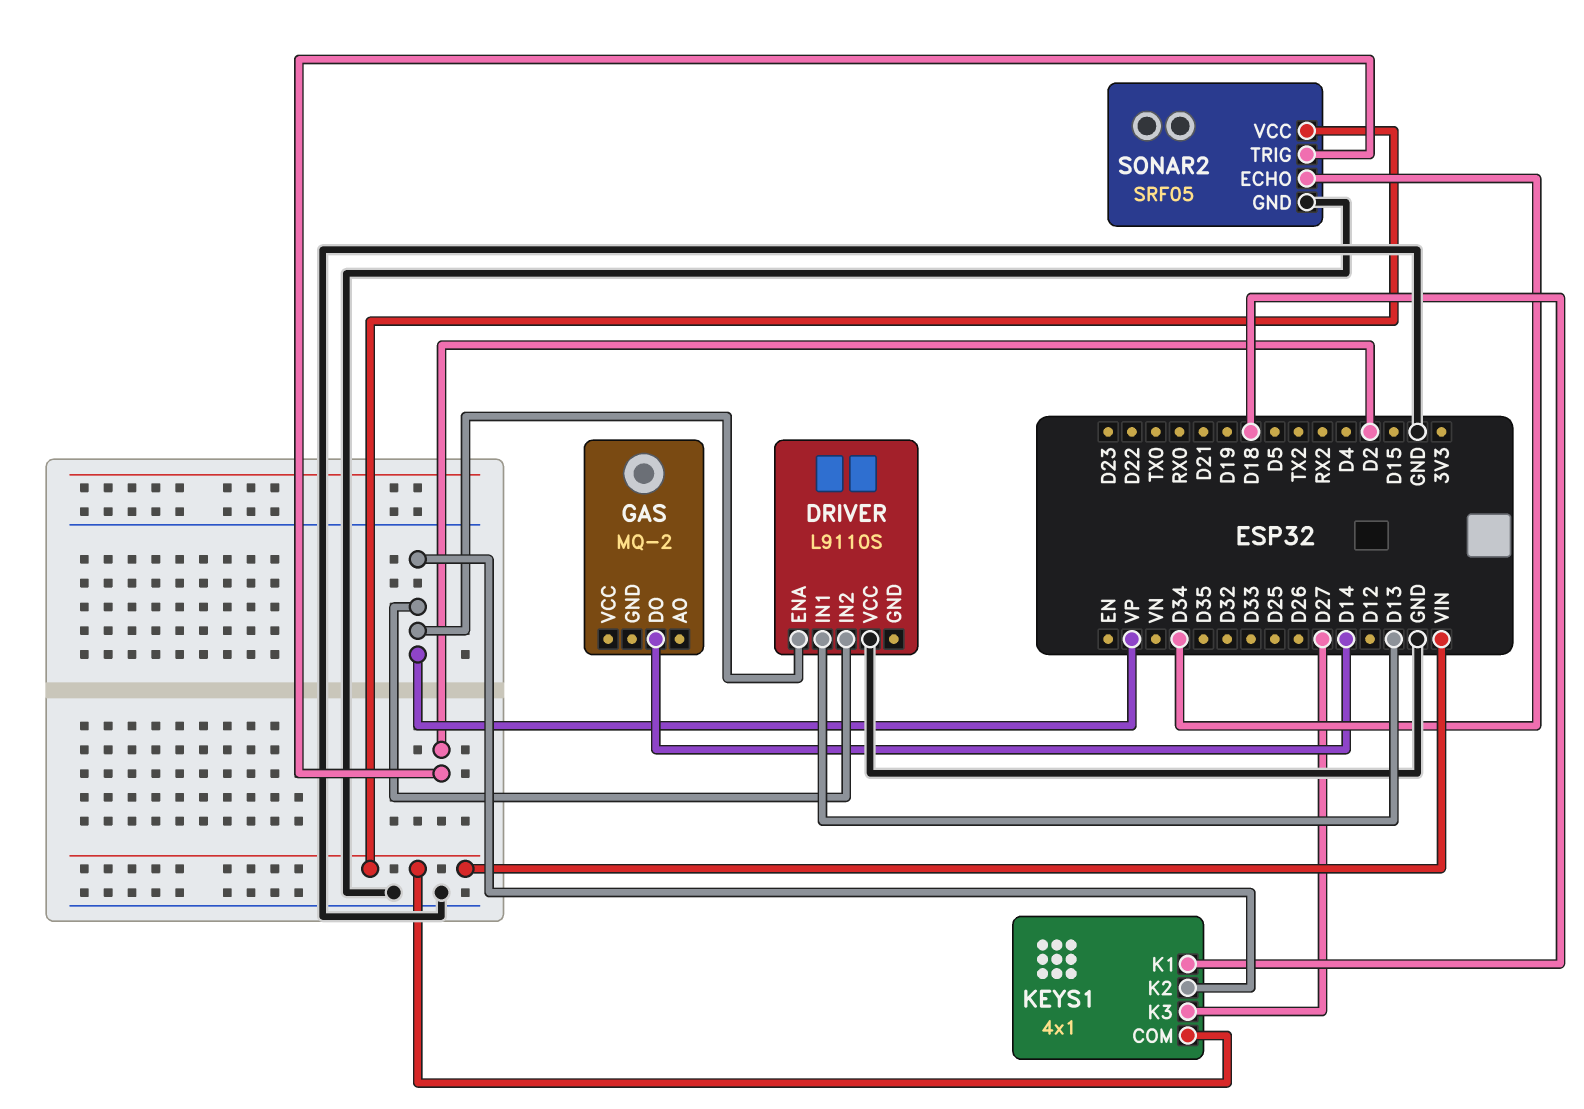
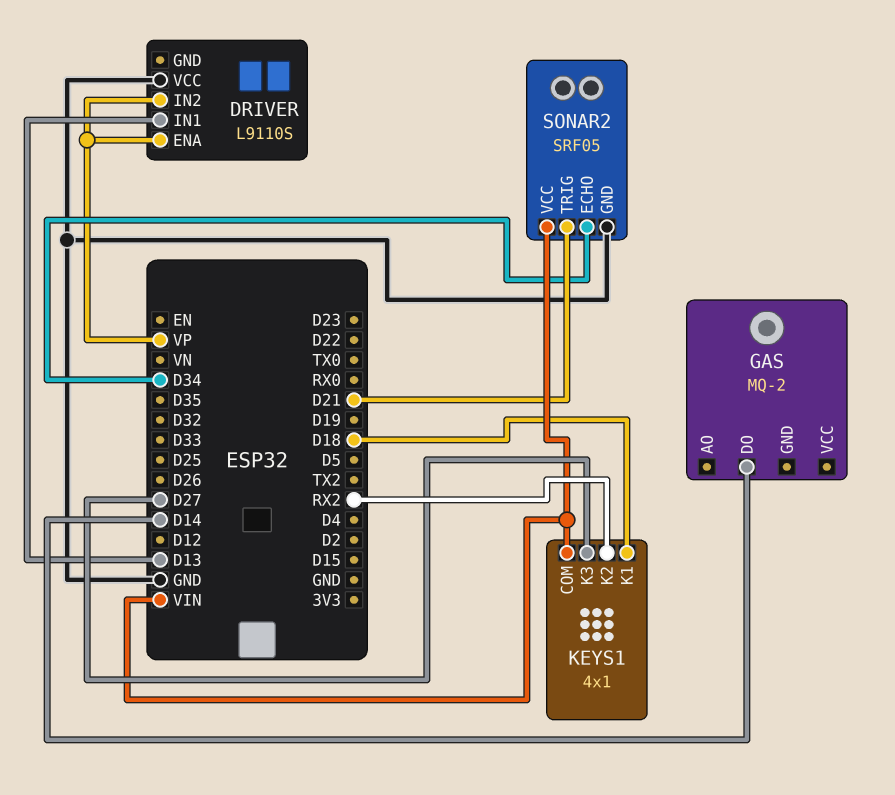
KEYS1 pin K2: VP -> RX2
SONAR2 pin TRIG: D2 -> D21

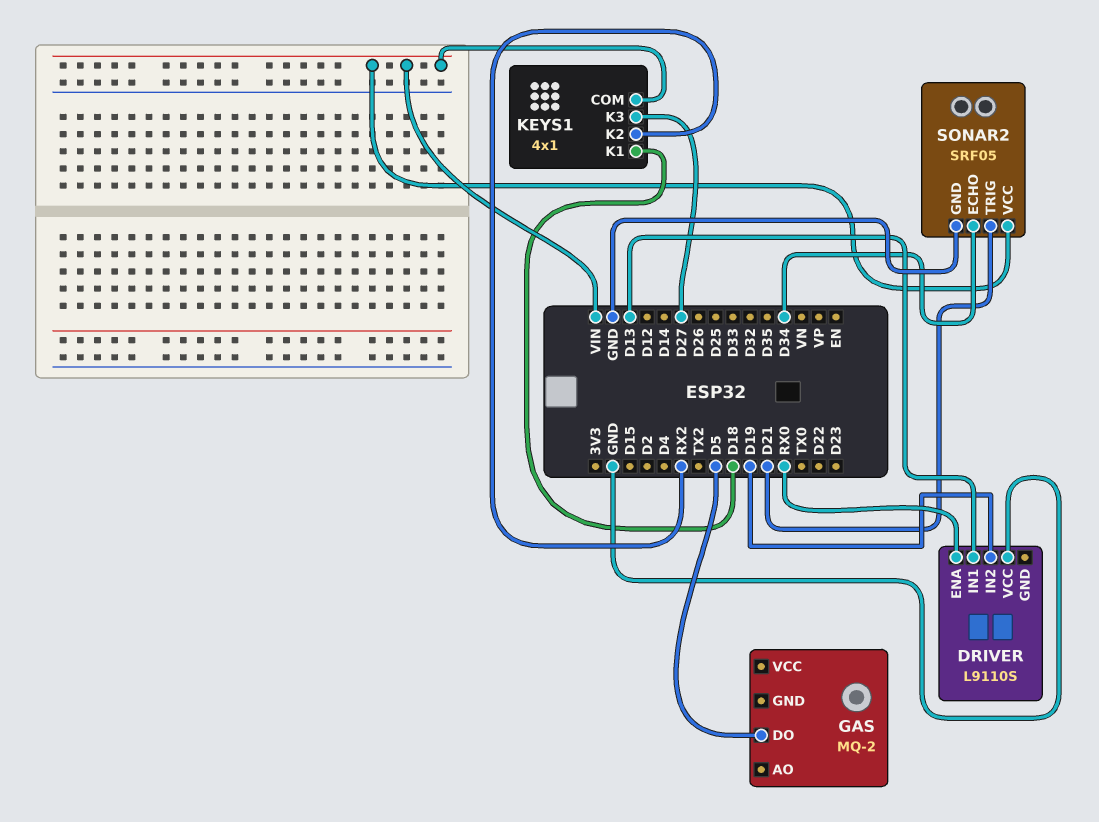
DRIVER pin ENA: VP -> RX0
DRIVER pin IN2: VP -> D19
GAS pin DO: D14 -> D5

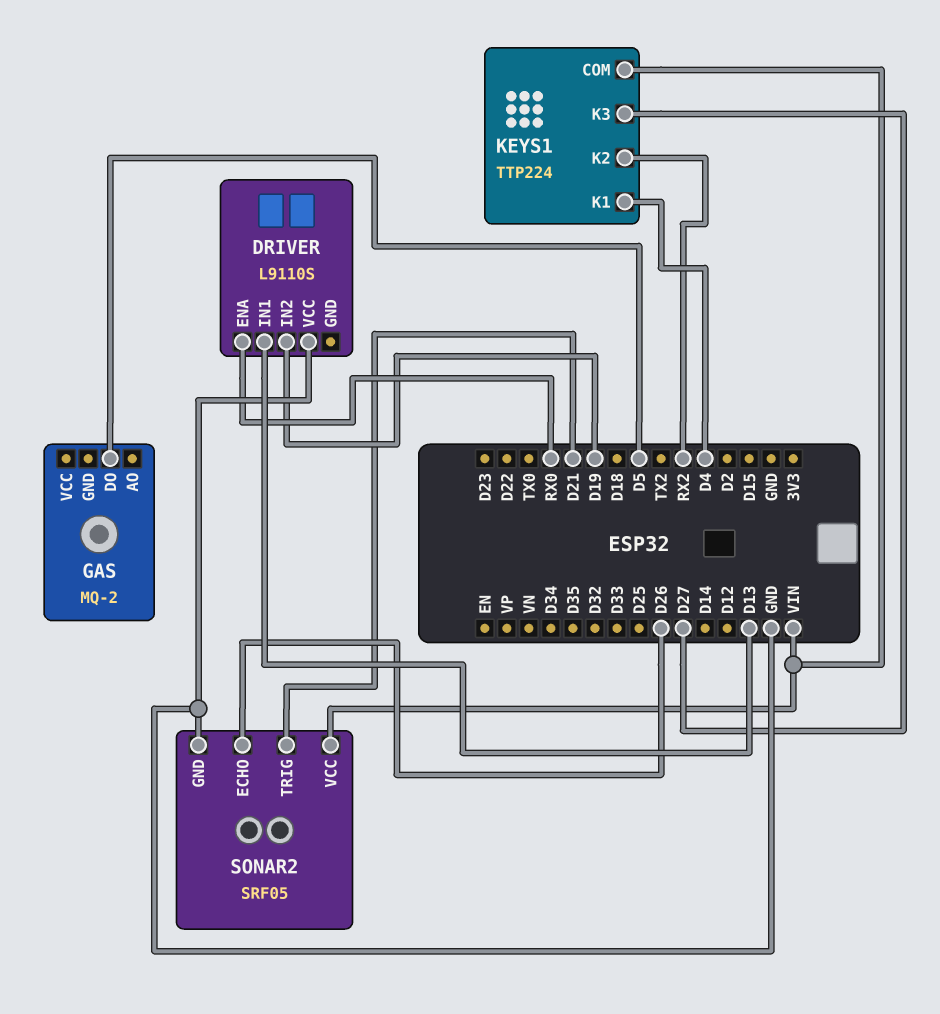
KEYS1: 4x1 -> TTP224
KEYS1 pin K1: D18 -> D4
SONAR2 pin ECHO: D34 -> D26

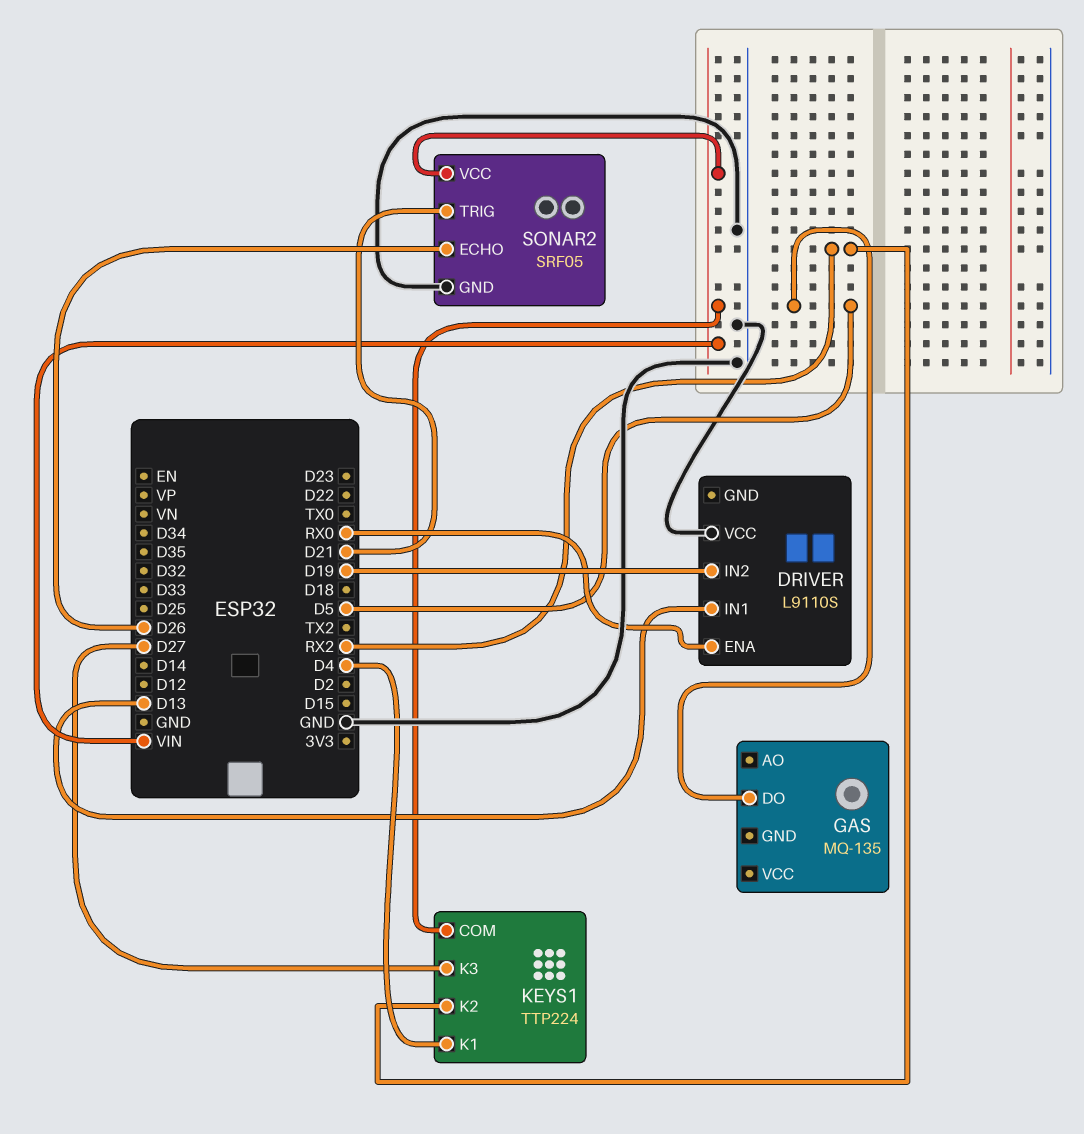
GAS: MQ-2 -> MQ-135

